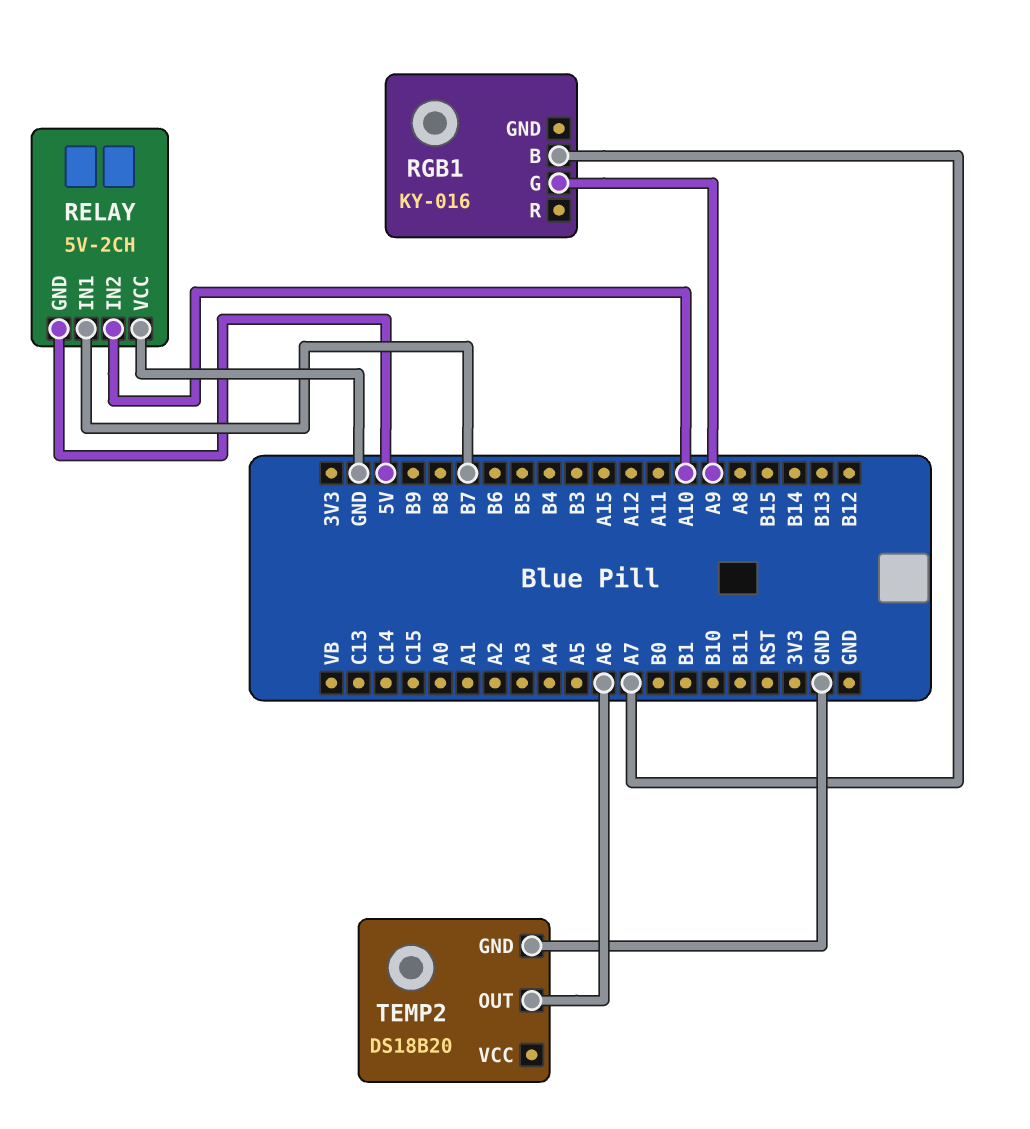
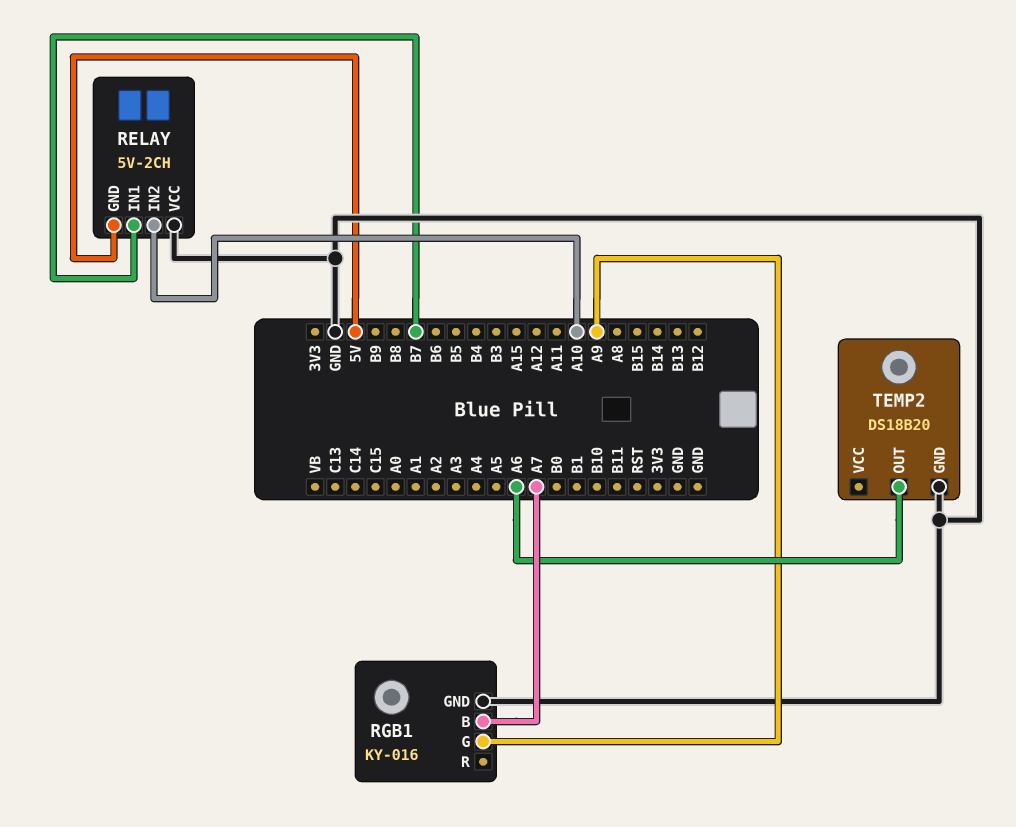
RGB1 pin GND: none -> GND

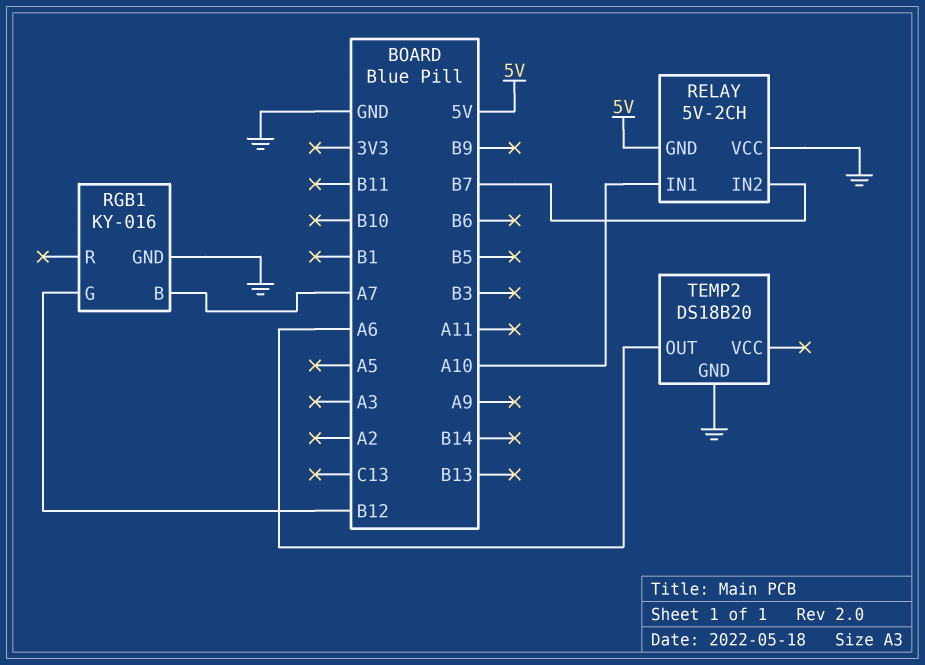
RELAY pin IN1: B7 -> A10
RELAY pin IN2: A10 -> B7
RGB1 pin G: A9 -> B12

